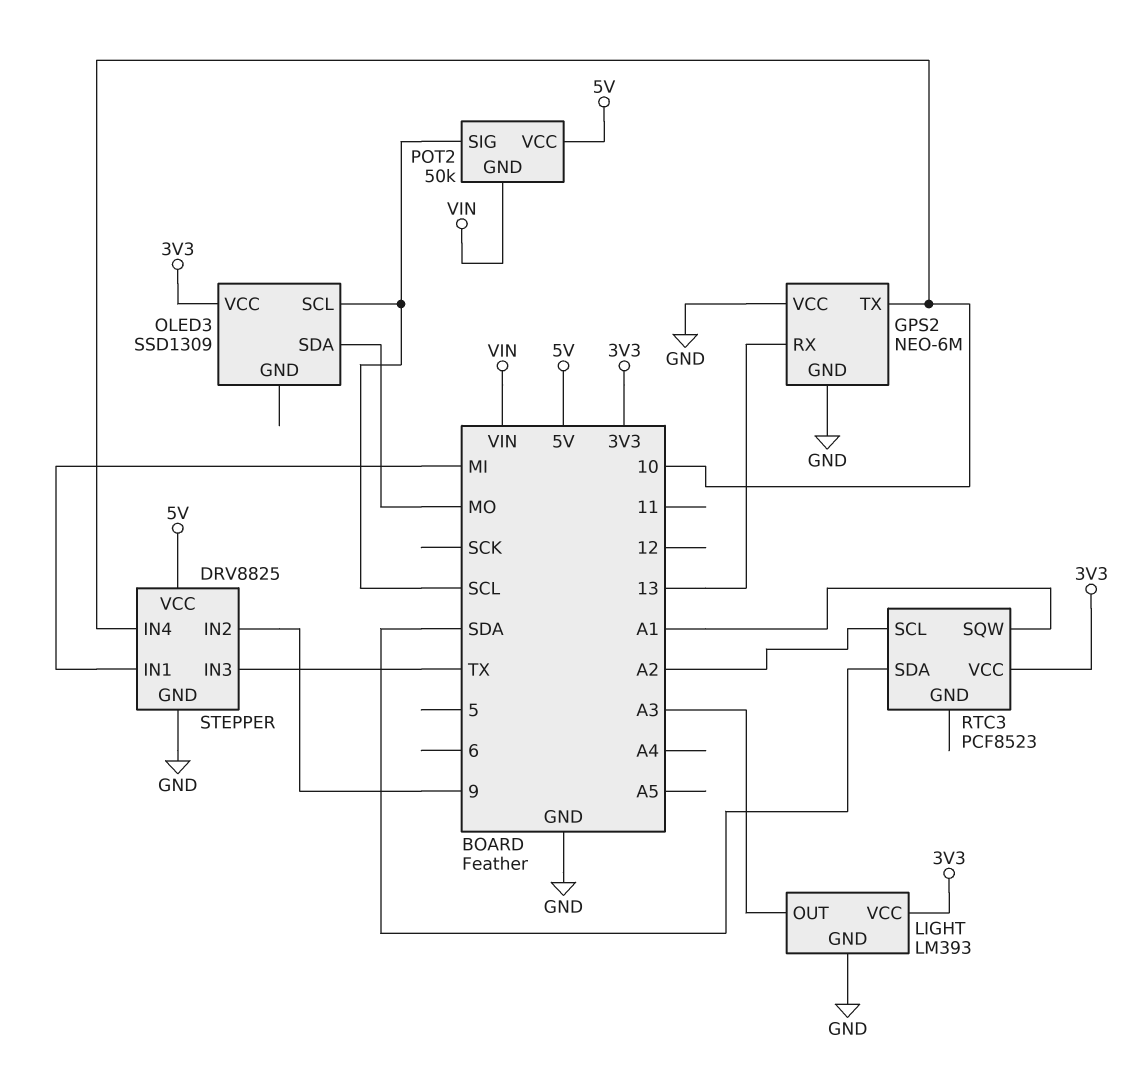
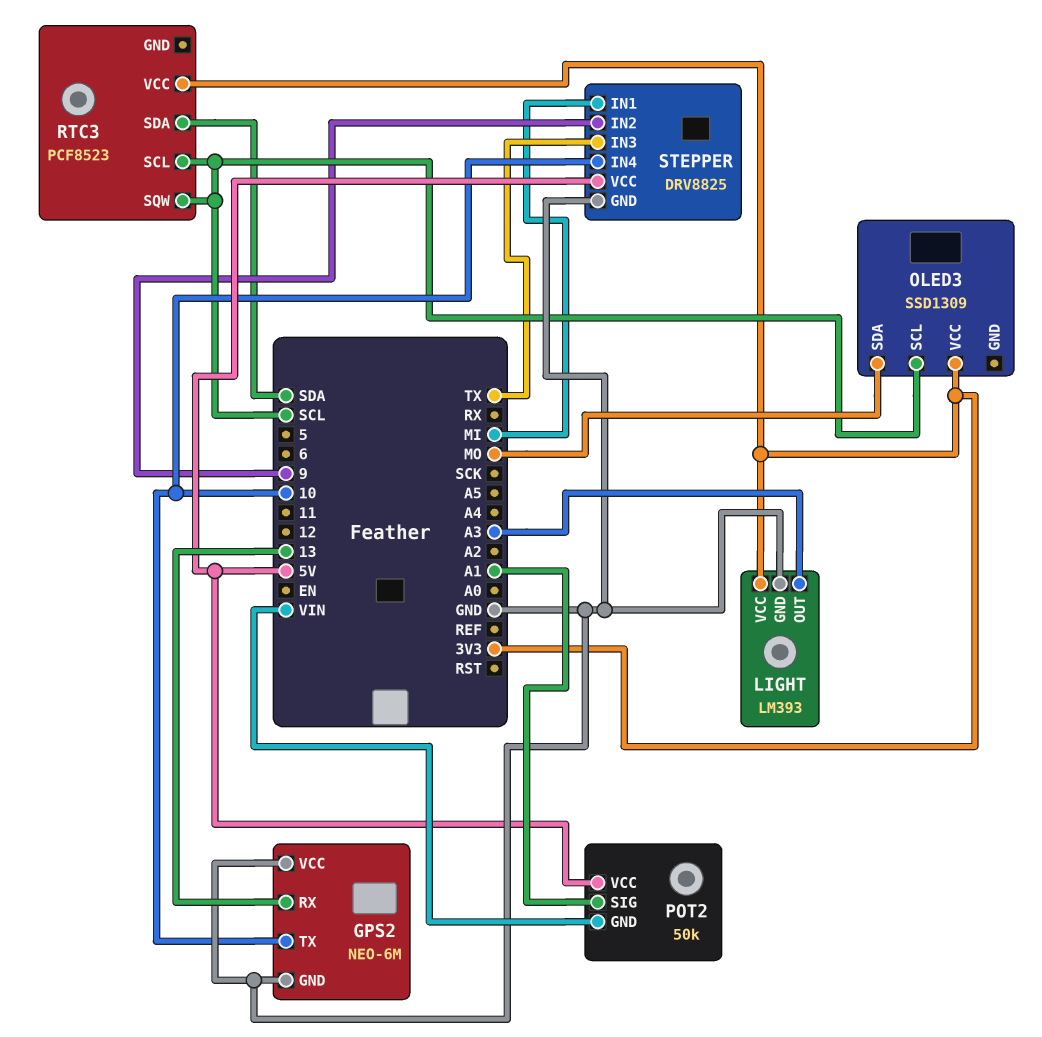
POT2 pin SIG: SCL -> A1
RTC3 pin SCL: A2 -> SCL
RTC3 pin SQW: A1 -> SCL

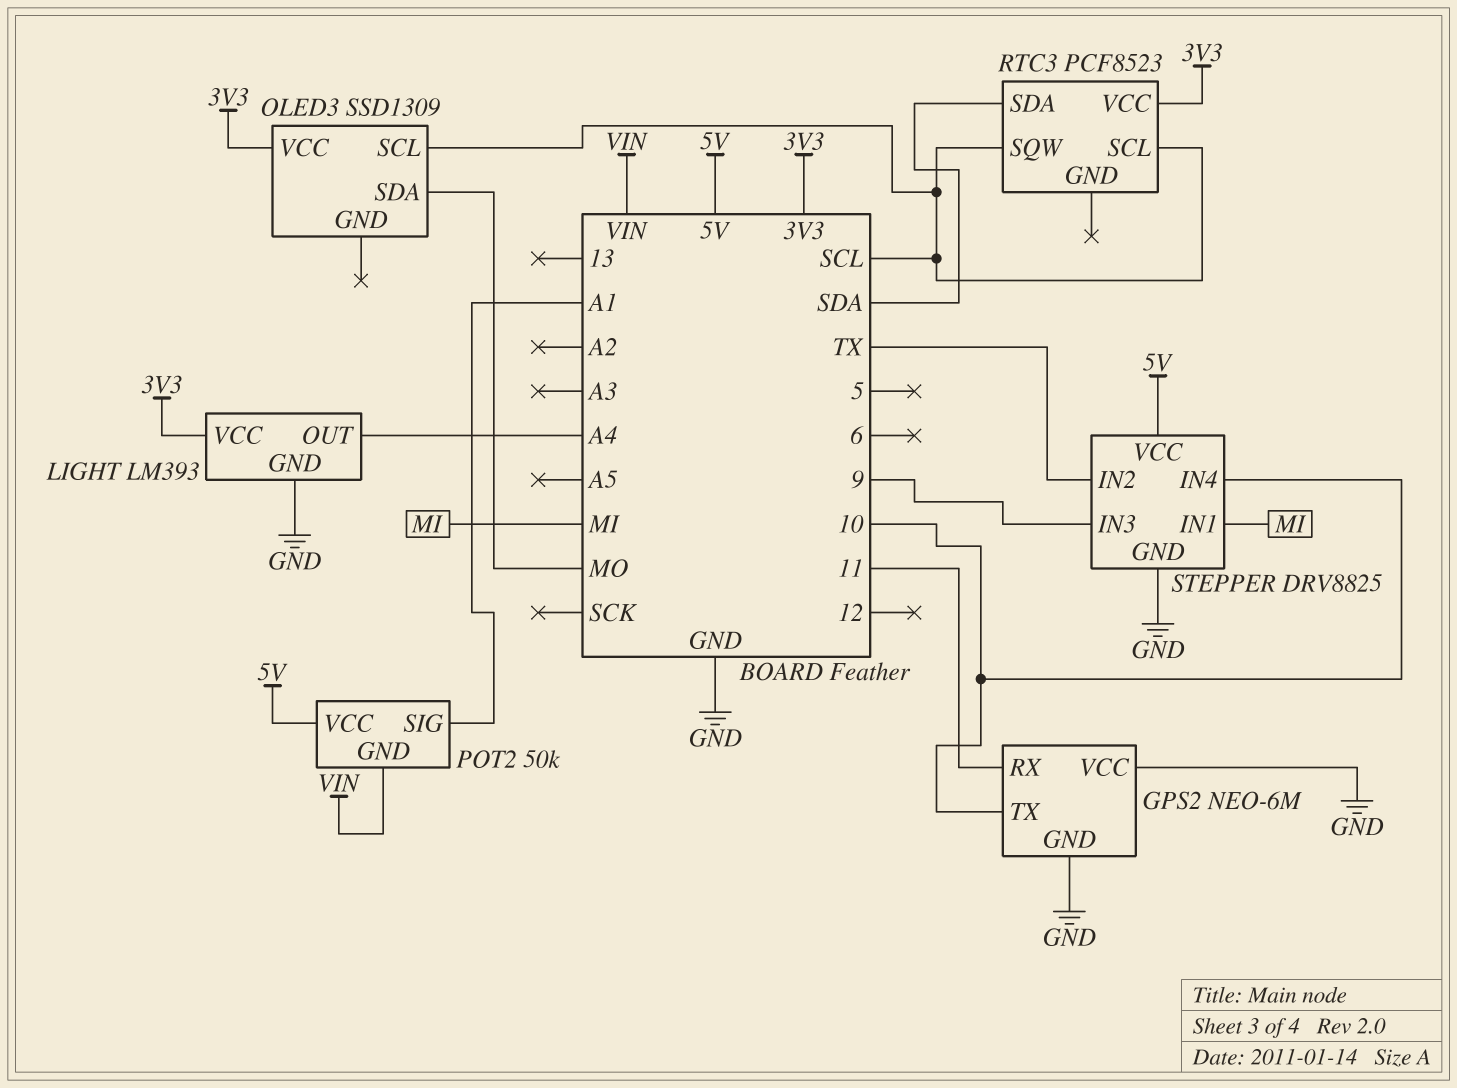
GPS2 pin RX: 13 -> 11
LIGHT pin OUT: A3 -> A4
STEPPER pin IN2: 9 -> TX
STEPPER pin IN3: TX -> 9

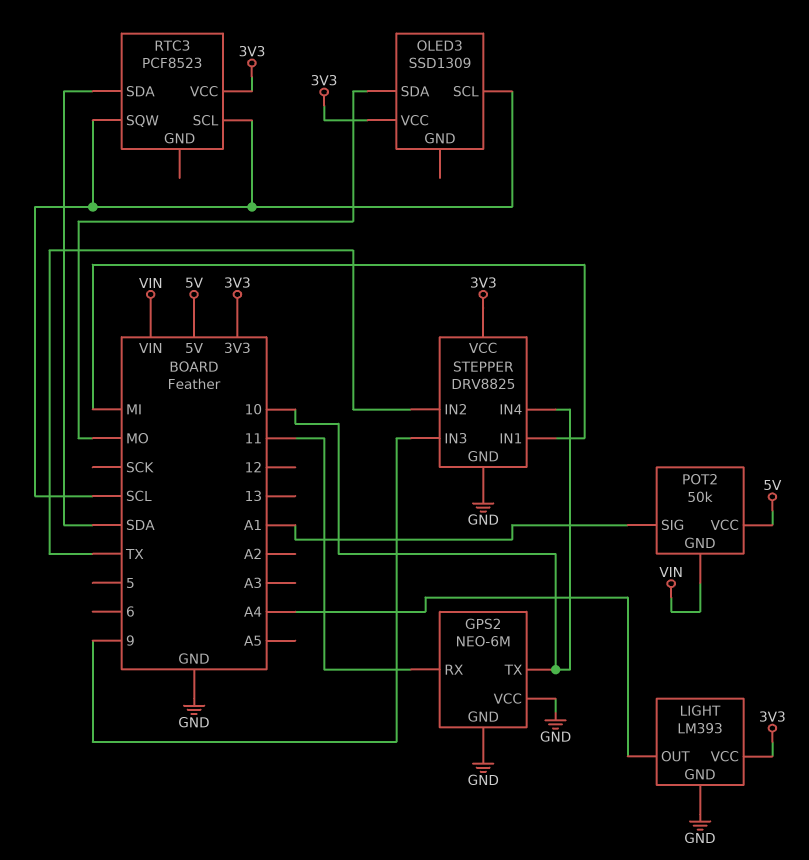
STEPPER pin VCC: 5V -> 3V3

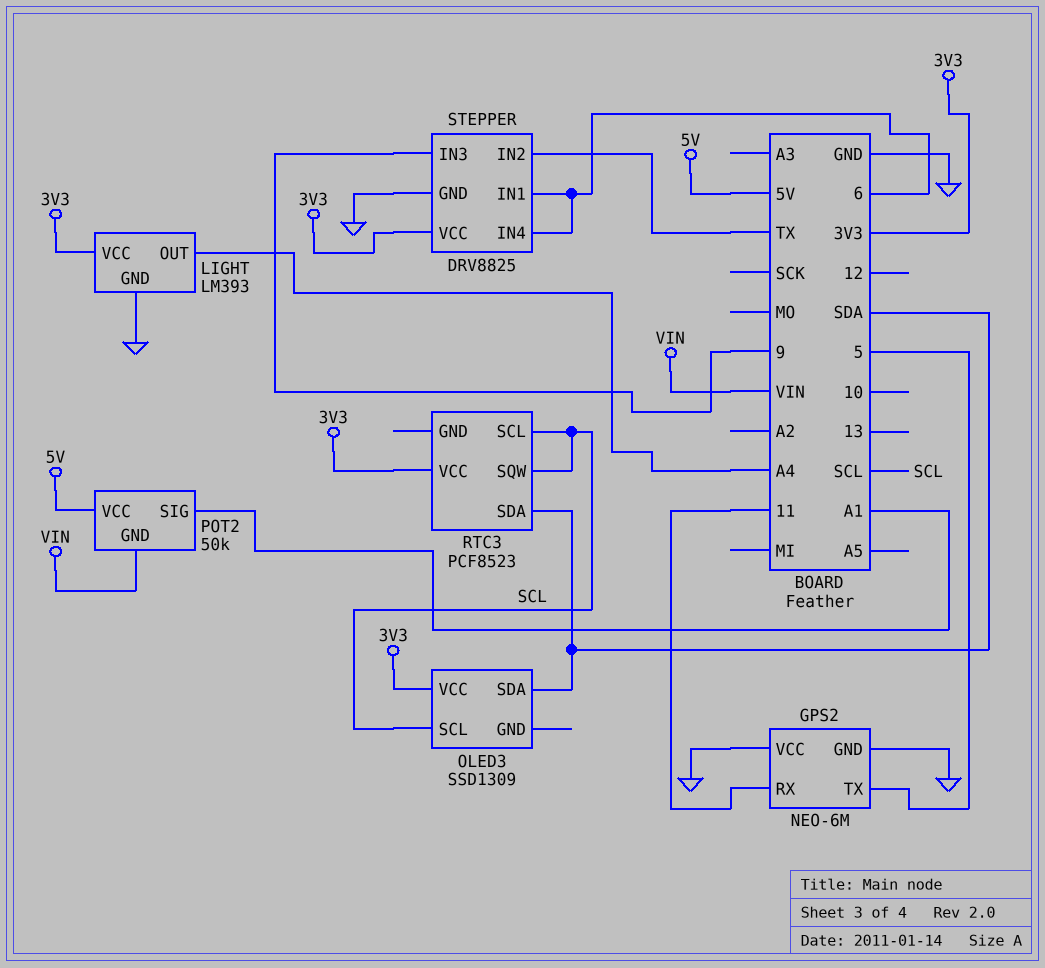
GPS2 pin TX: 10 -> 5
OLED3 pin SDA: MO -> SDA
STEPPER pin IN1: MI -> 6
STEPPER pin IN4: 10 -> 6

